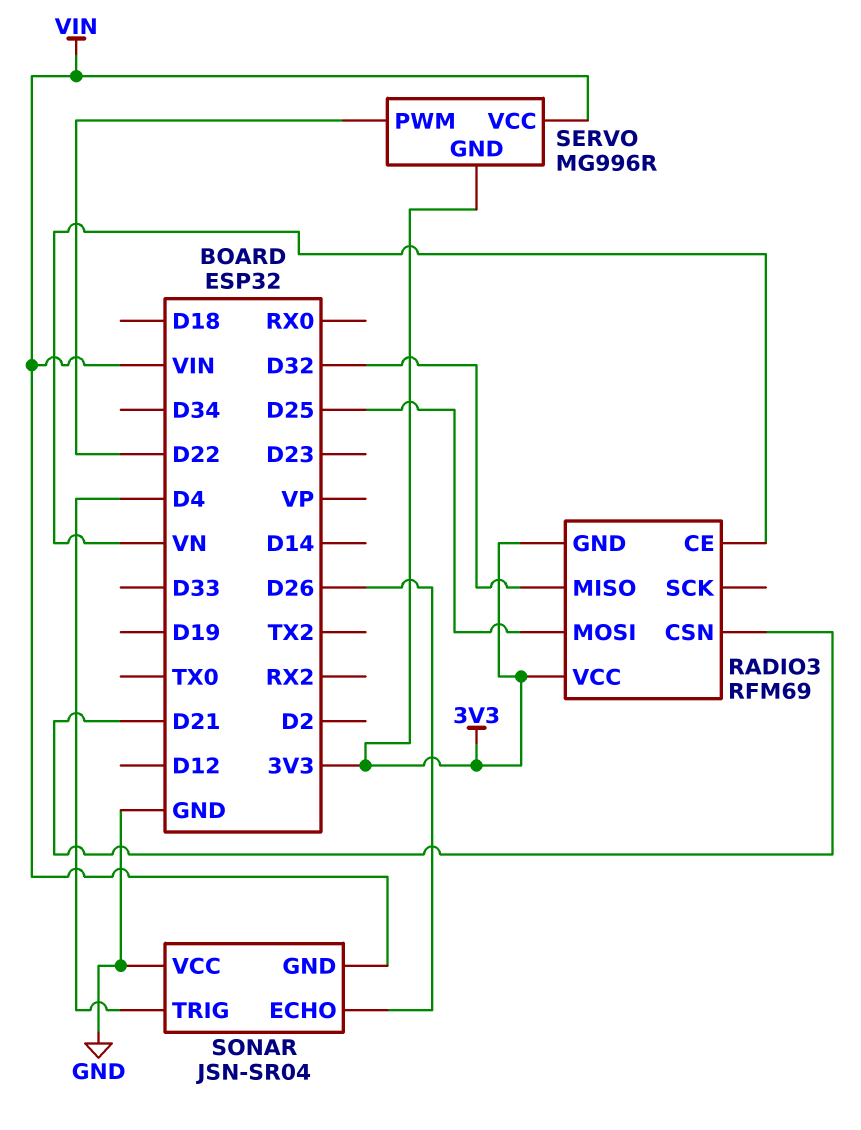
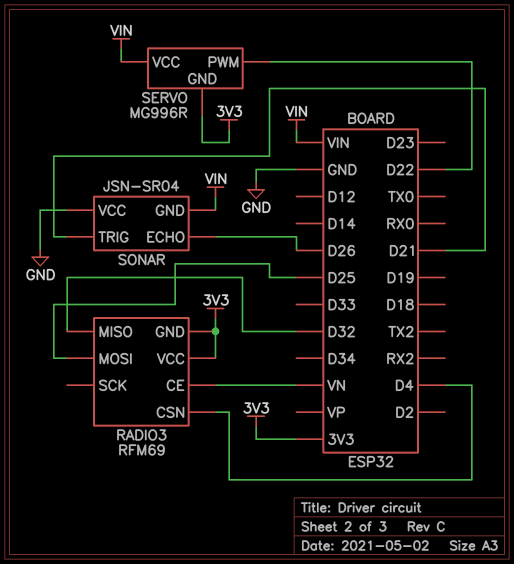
RADIO3 pin CSN: D21 -> D4
SONAR pin TRIG: D4 -> D21

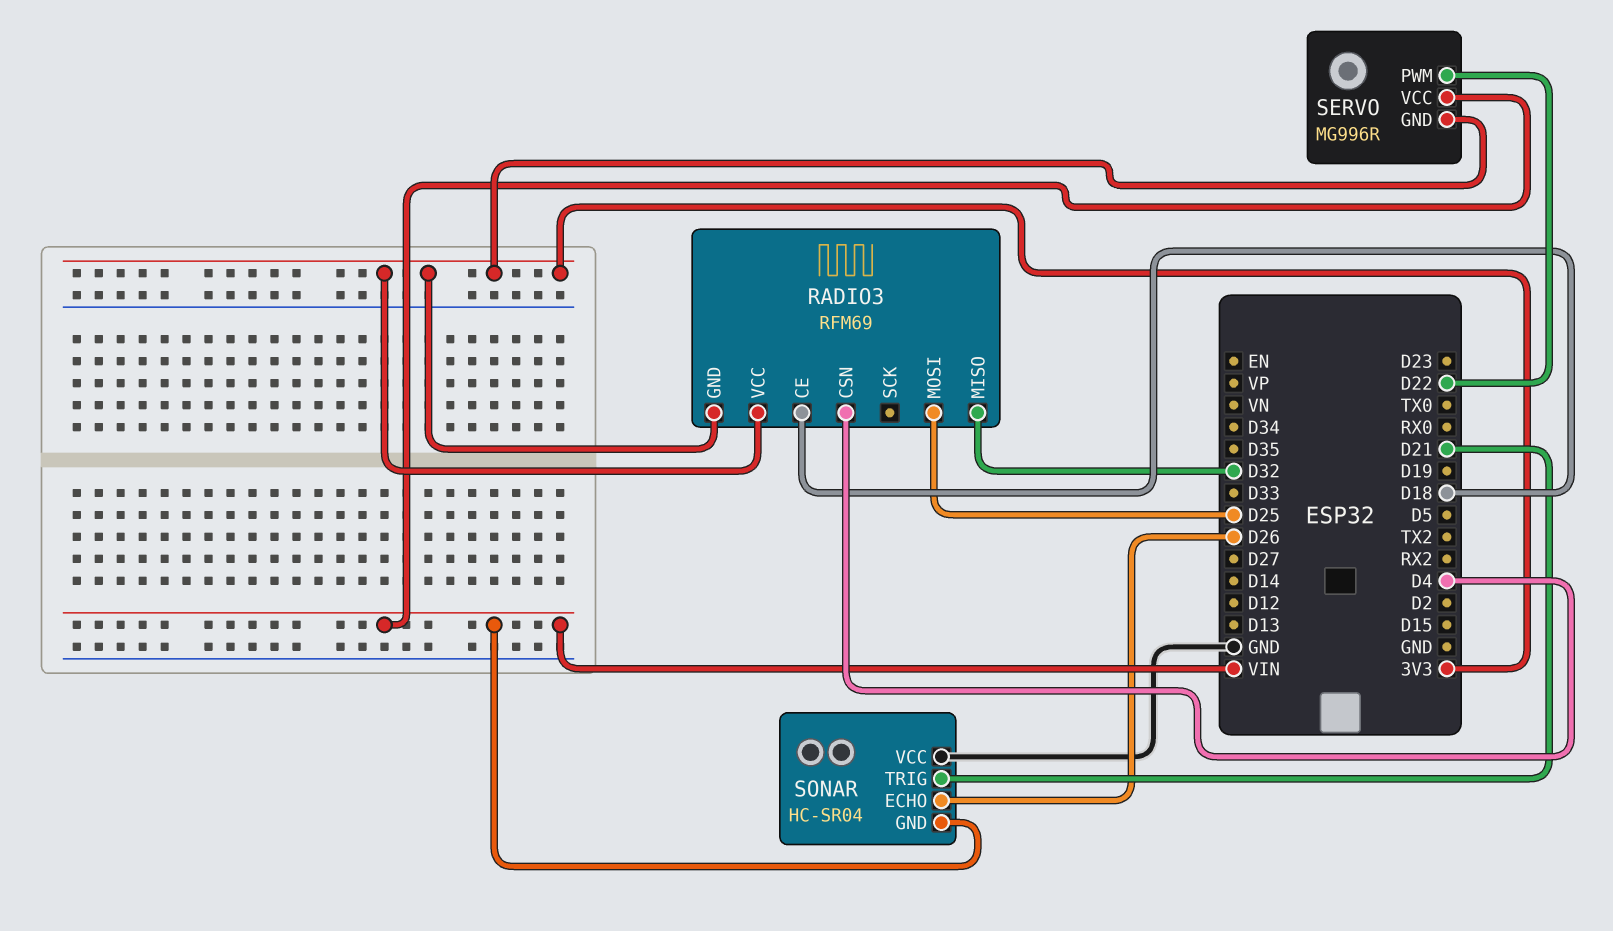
RADIO3 pin CE: VN -> D18
SONAR: JSN-SR04 -> HC-SR04

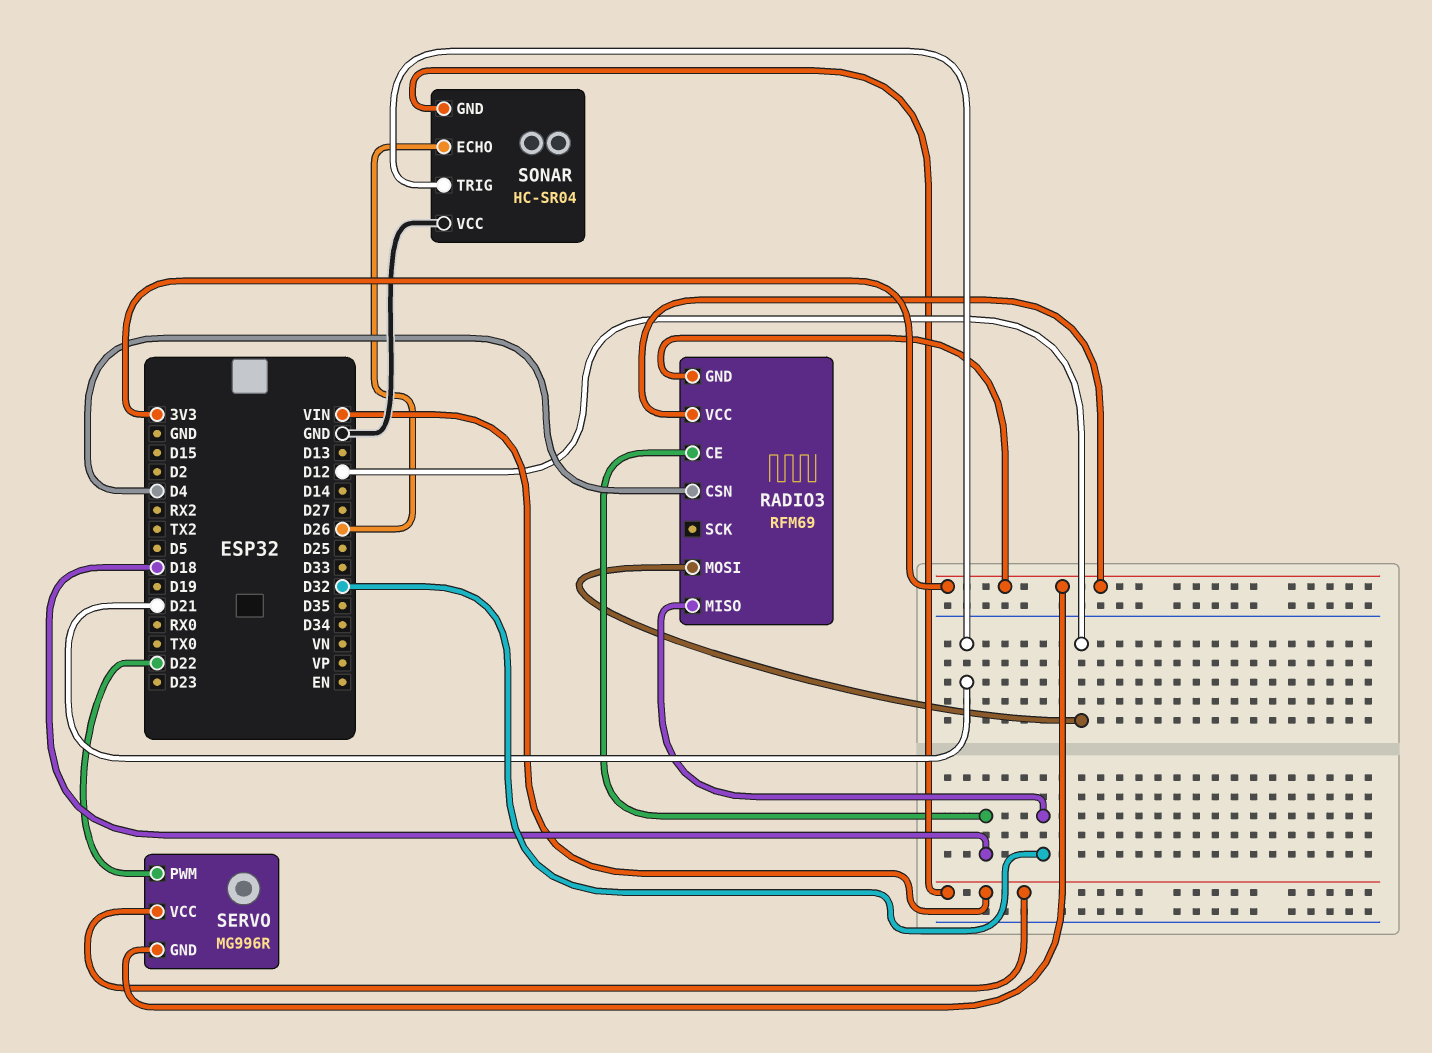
RADIO3 pin MOSI: D25 -> D12

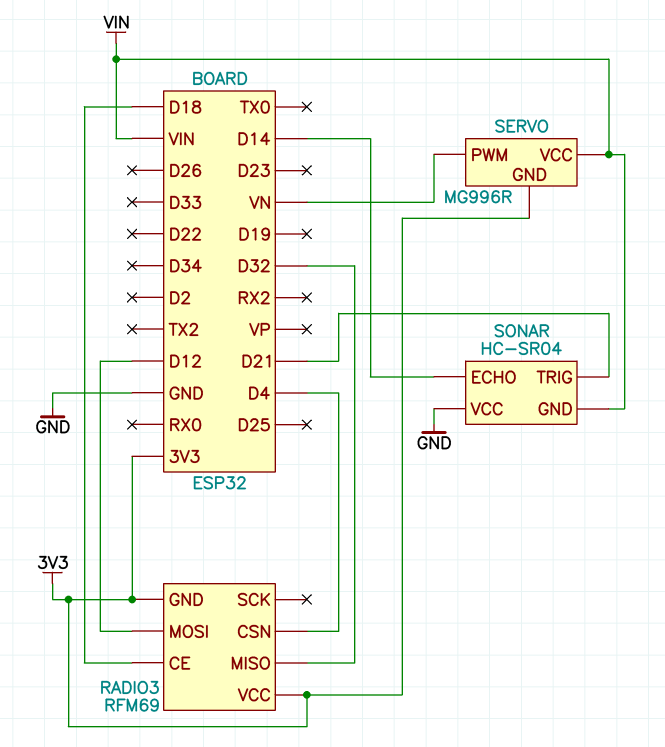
SERVO pin PWM: D22 -> VN
SONAR pin ECHO: D26 -> D14

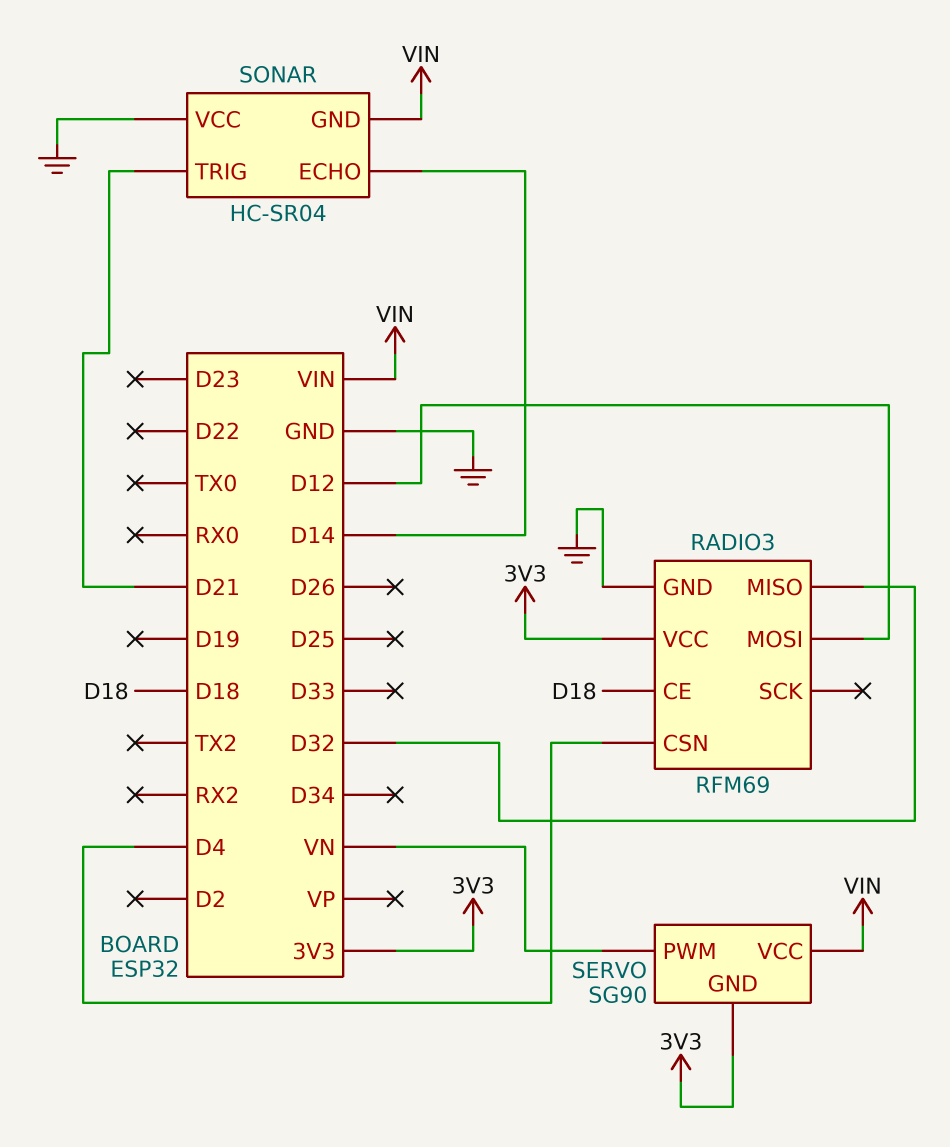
RADIO3 pin GND: 3V3 -> GND
SERVO: MG996R -> SG90

